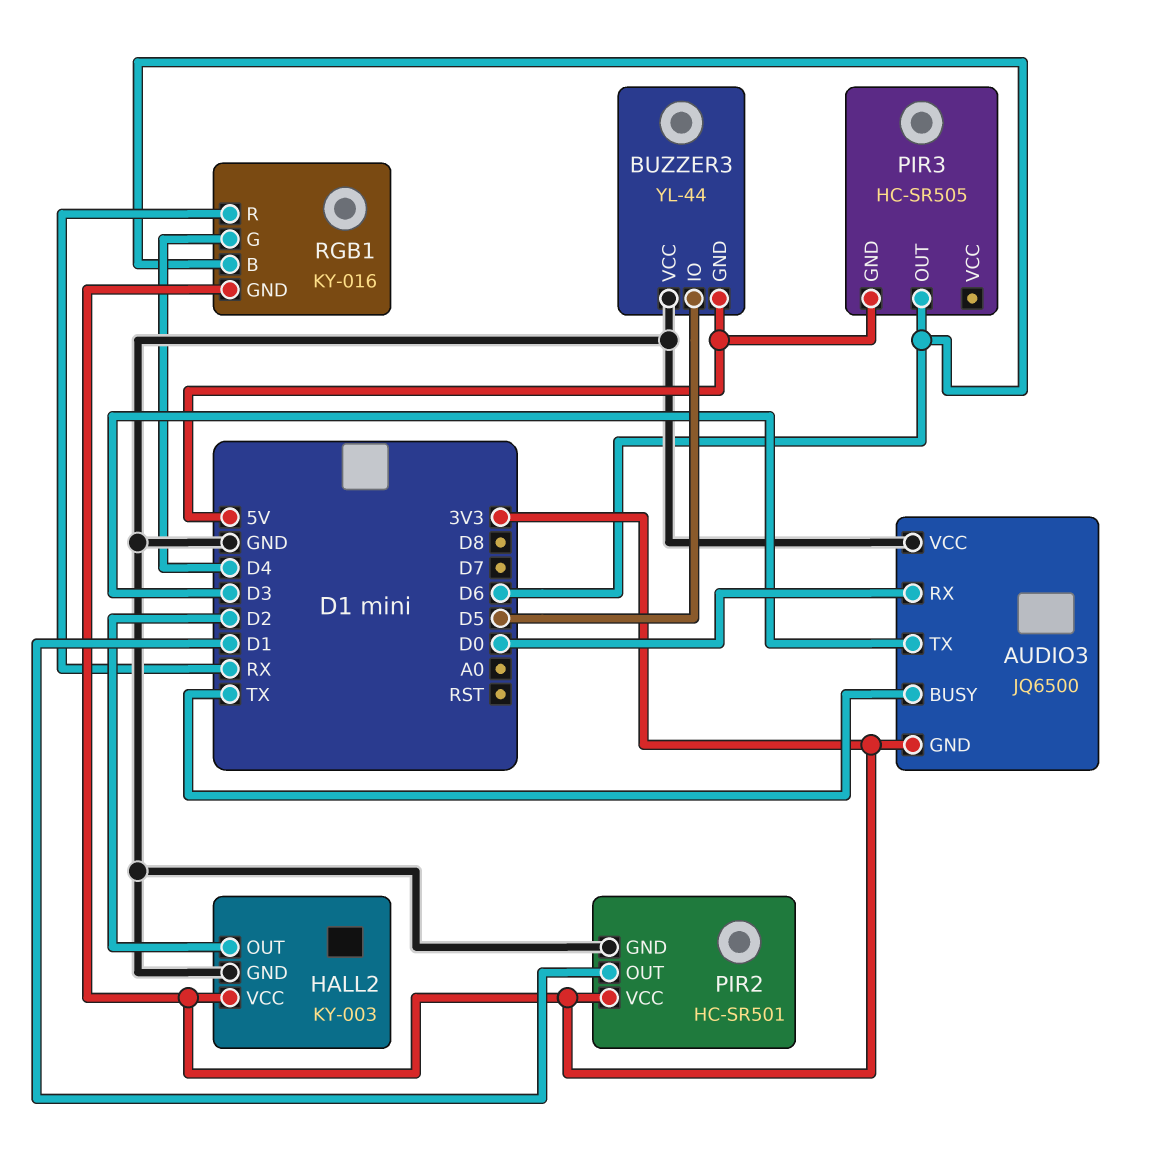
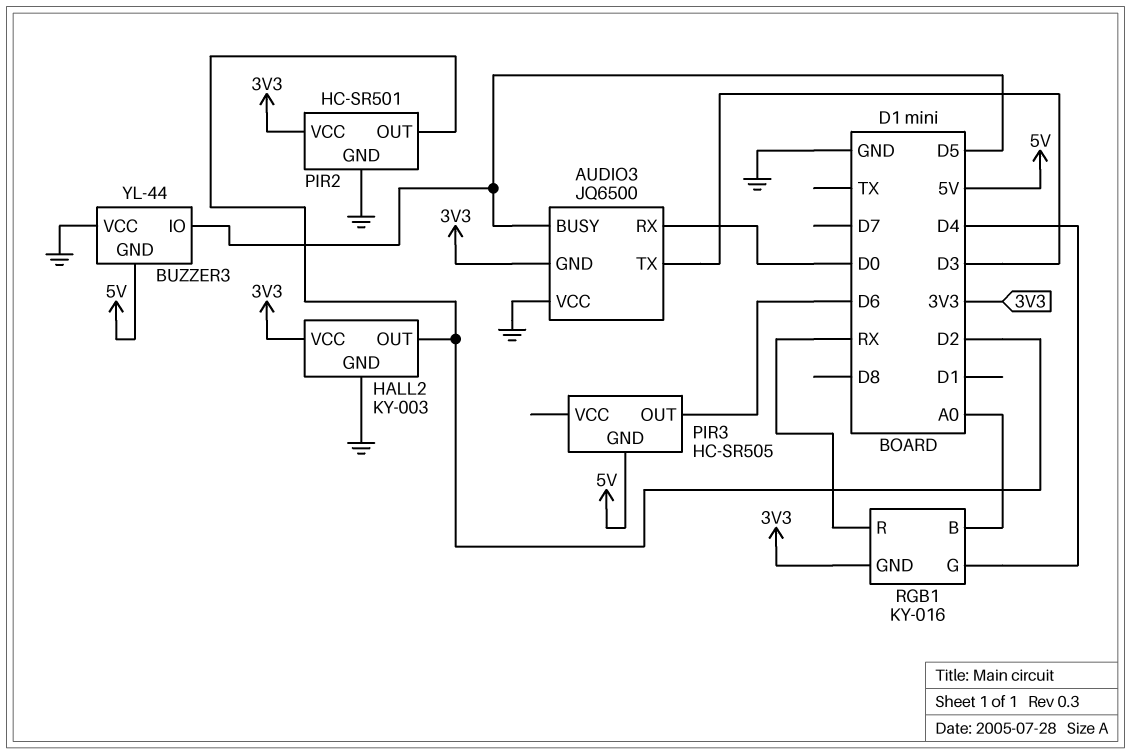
AUDIO3 pin BUSY: TX -> D5
PIR2 pin OUT: D1 -> D2
RGB1 pin B: D6 -> A0

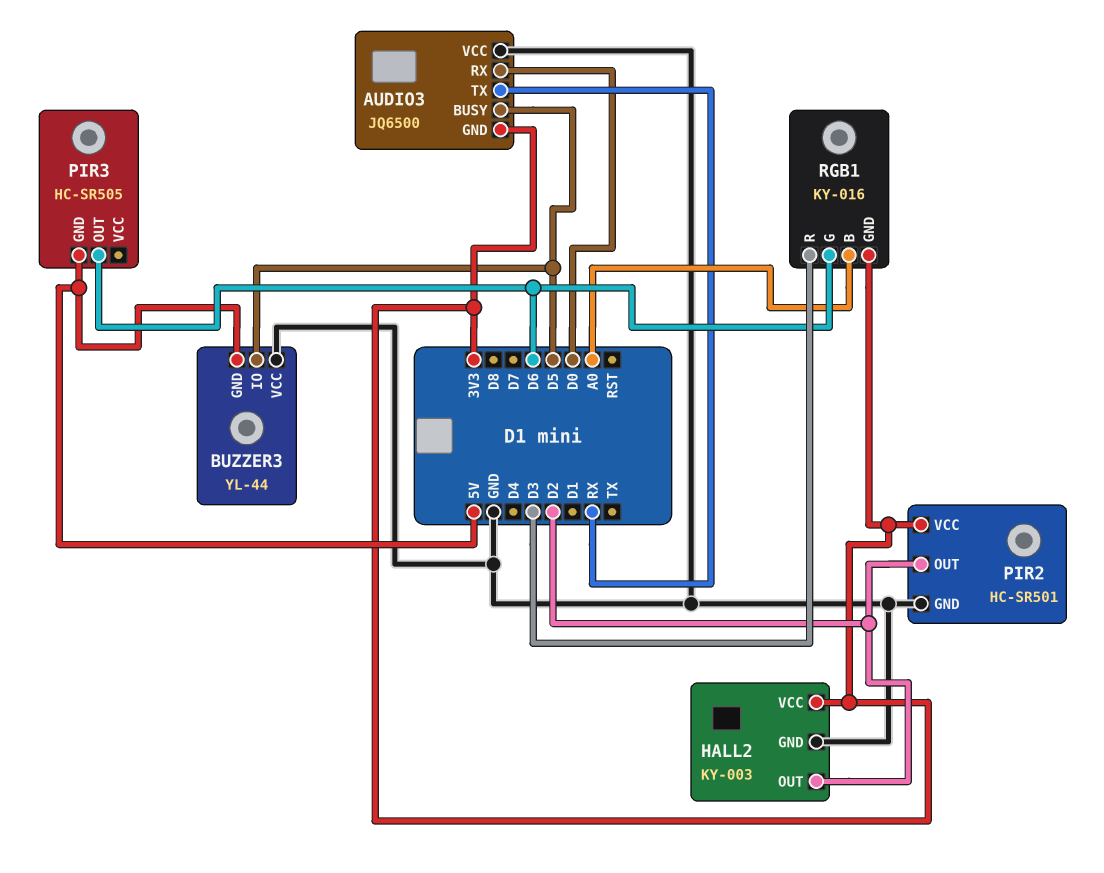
AUDIO3 pin TX: D3 -> RX
RGB1 pin G: D4 -> D6
RGB1 pin R: RX -> D3

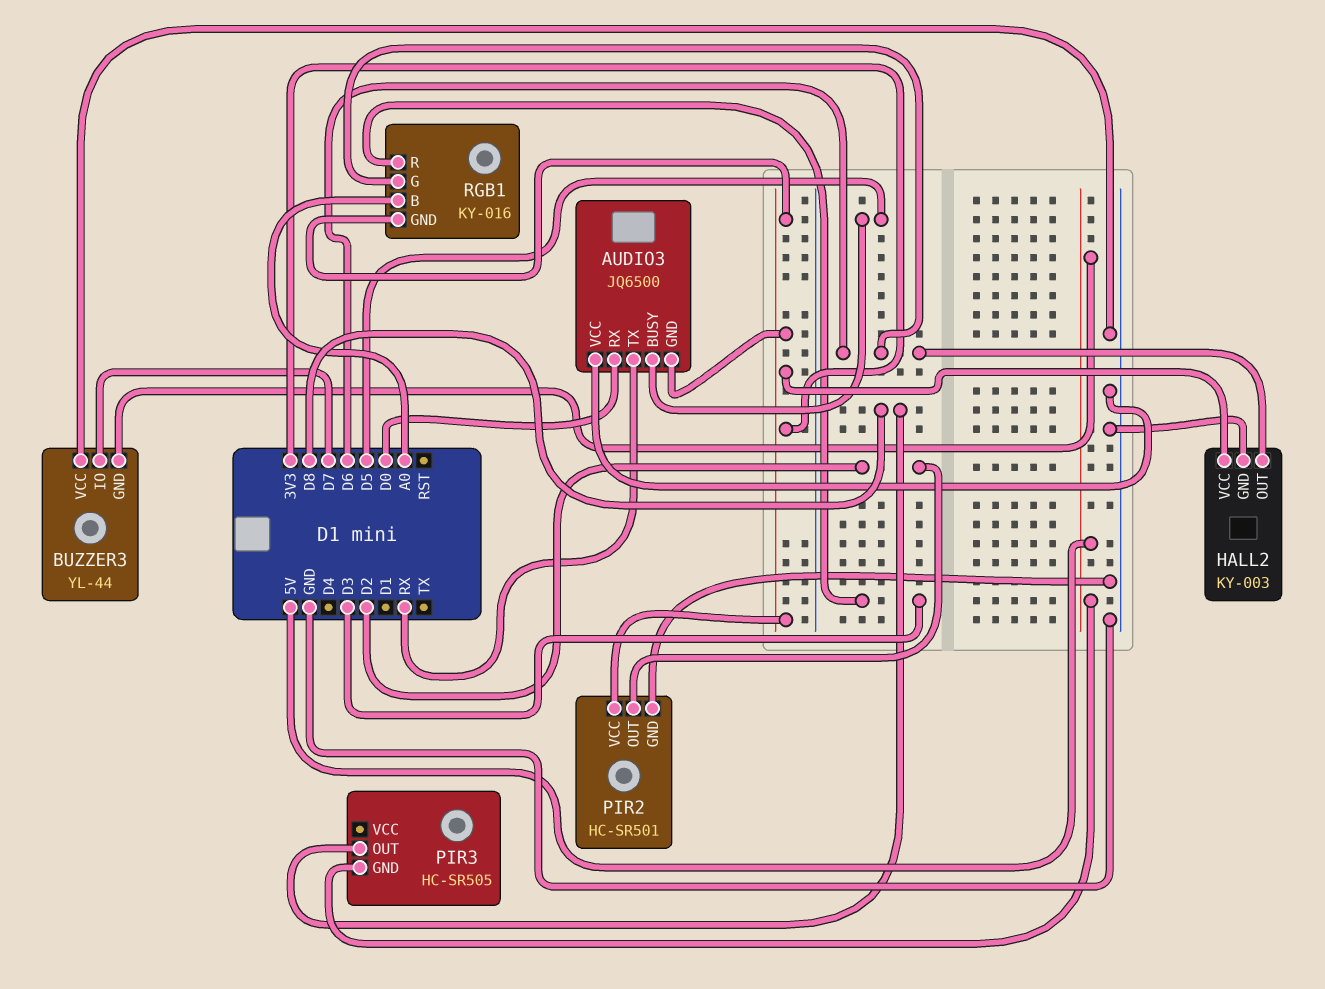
BUZZER3 pin IO: D5 -> D7
HALL2 pin OUT: D2 -> D6
PIR3 pin OUT: D6 -> D8

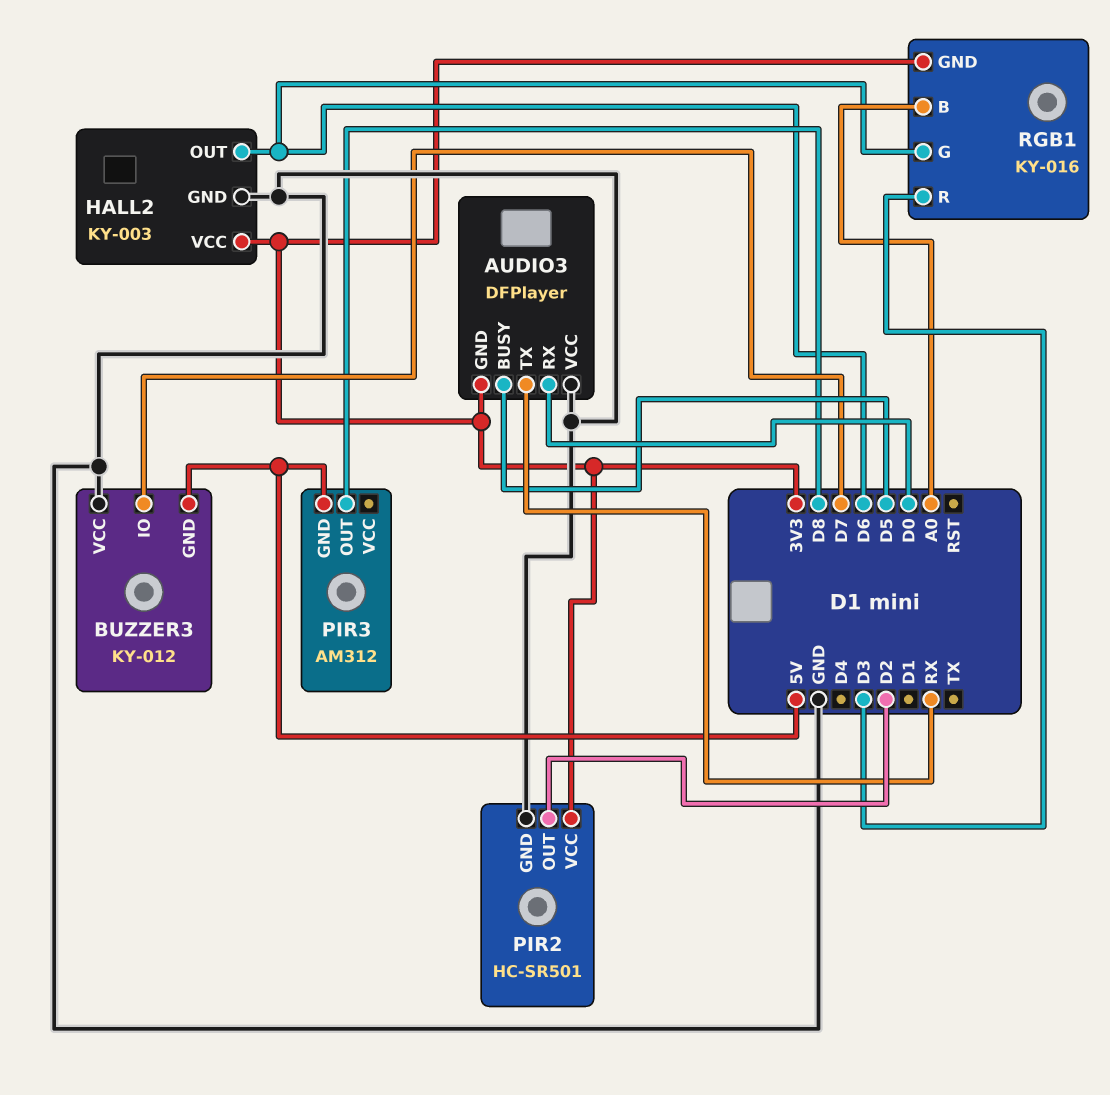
AUDIO3: JQ6500 -> DFPlayer
BUZZER3: YL-44 -> KY-012
PIR3: HC-SR505 -> AM312

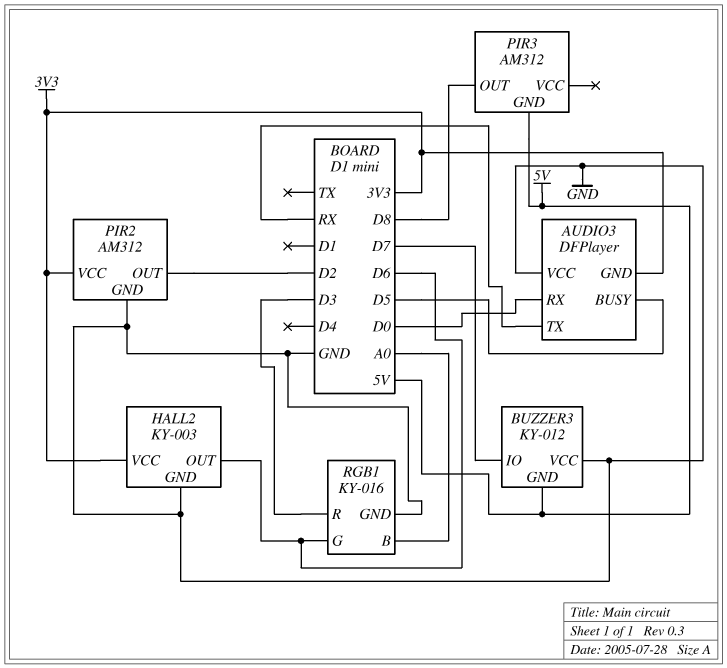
PIR2: HC-SR501 -> AM312
RGB1 pin GND: 3V3 -> GND

